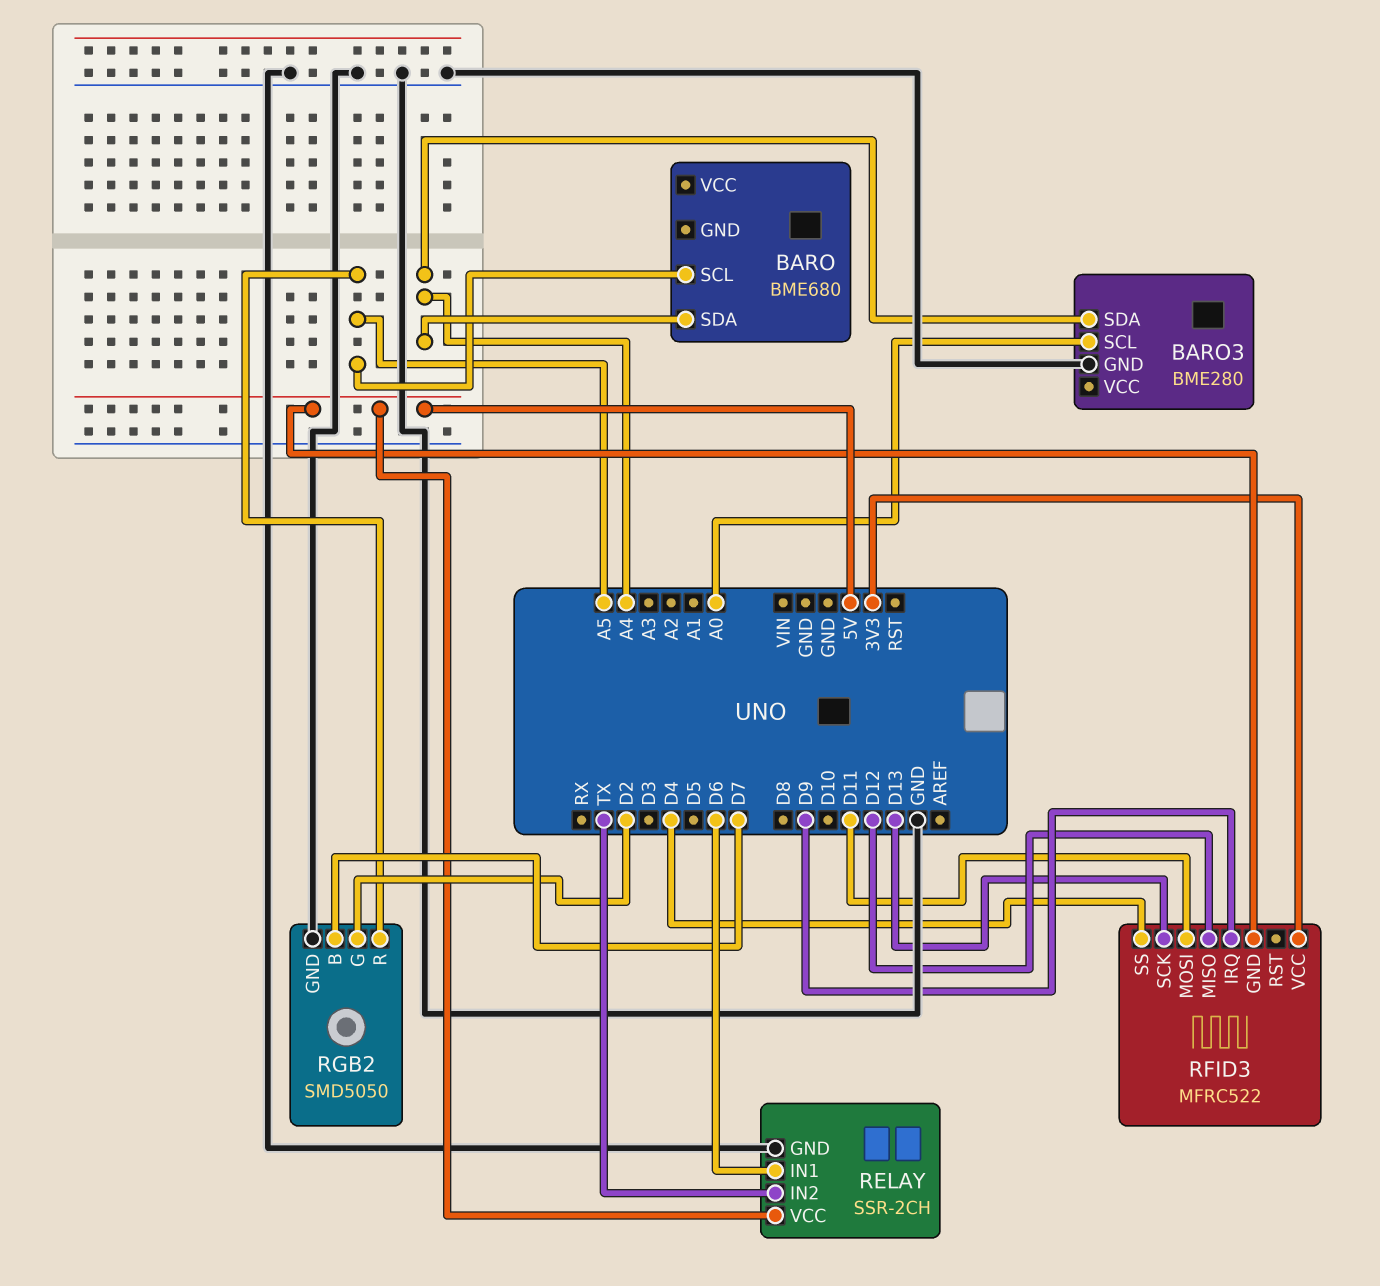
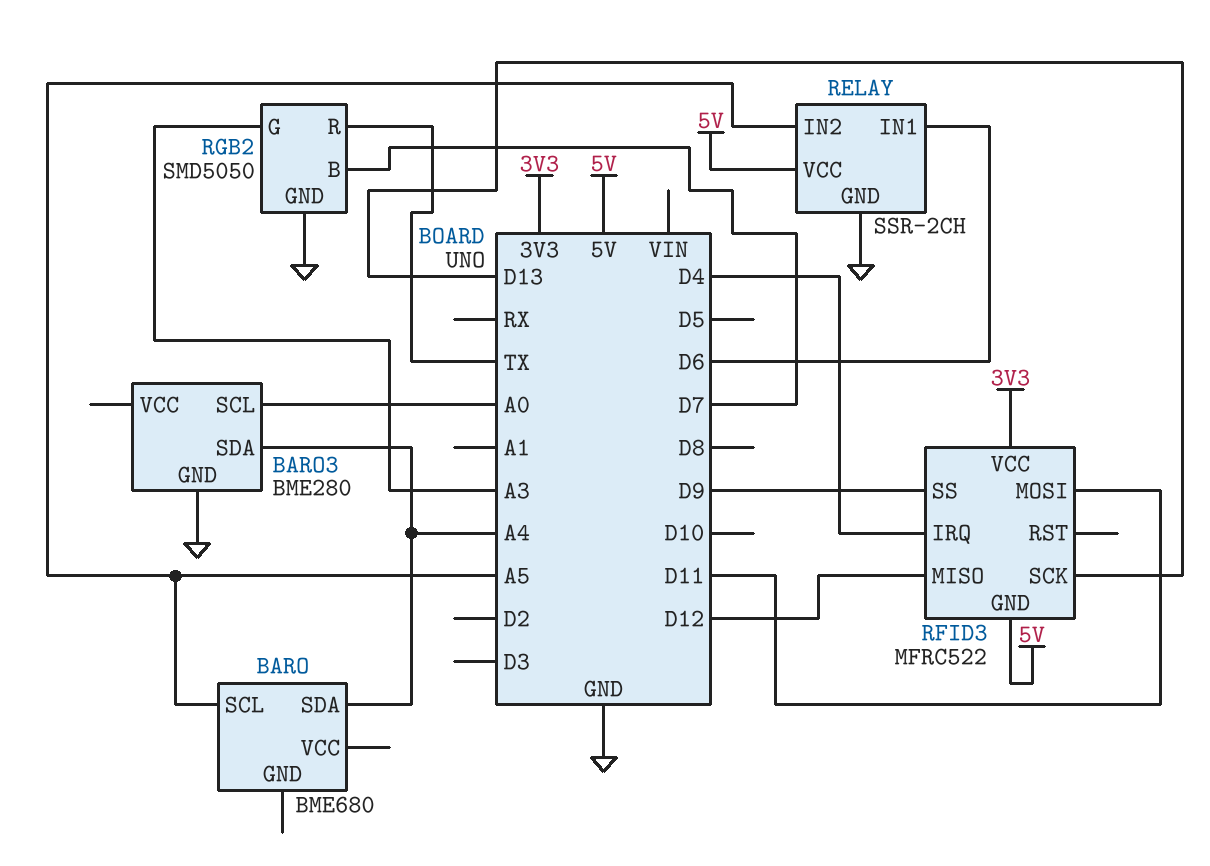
RELAY pin IN2: TX -> A5
RFID3 pin IRQ: D9 -> D4
RFID3 pin SS: D4 -> D9
RGB2 pin G: D2 -> A3
RGB2 pin R: A5 -> TX

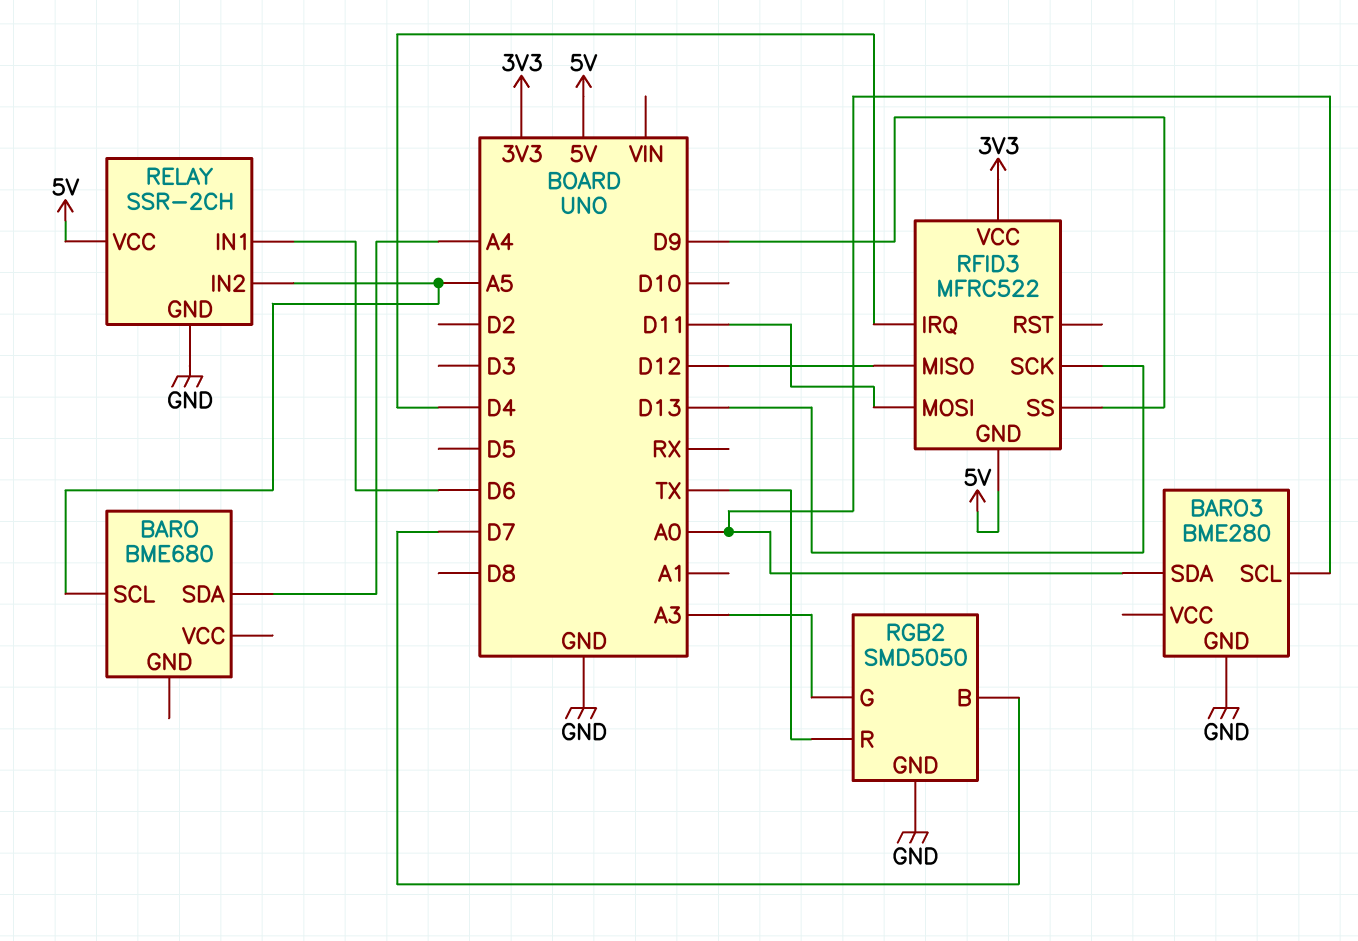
BARO3 pin SDA: A4 -> A0

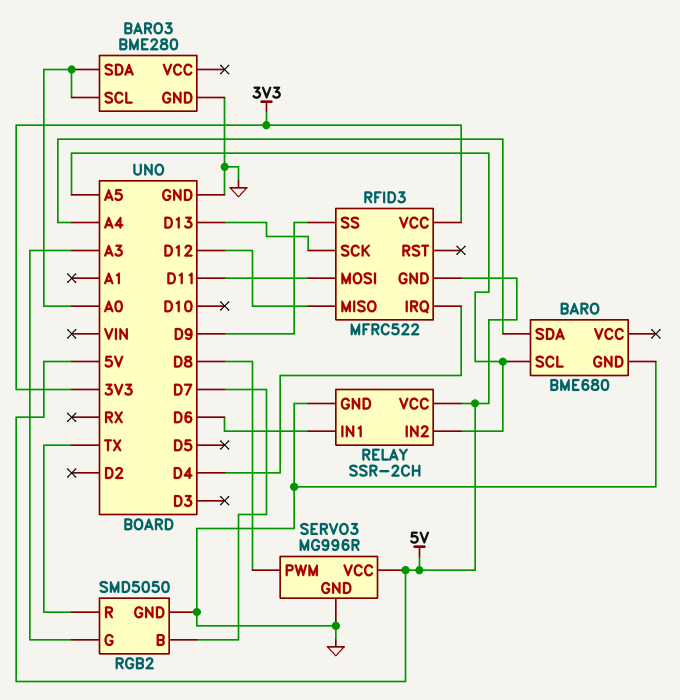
BARO pin GND: none -> GND
SERVO3: none -> MG996R
SERVO3 pin GND: none -> GND
SERVO3 pin PWM: none -> D8
SERVO3 pin VCC: none -> 5V

